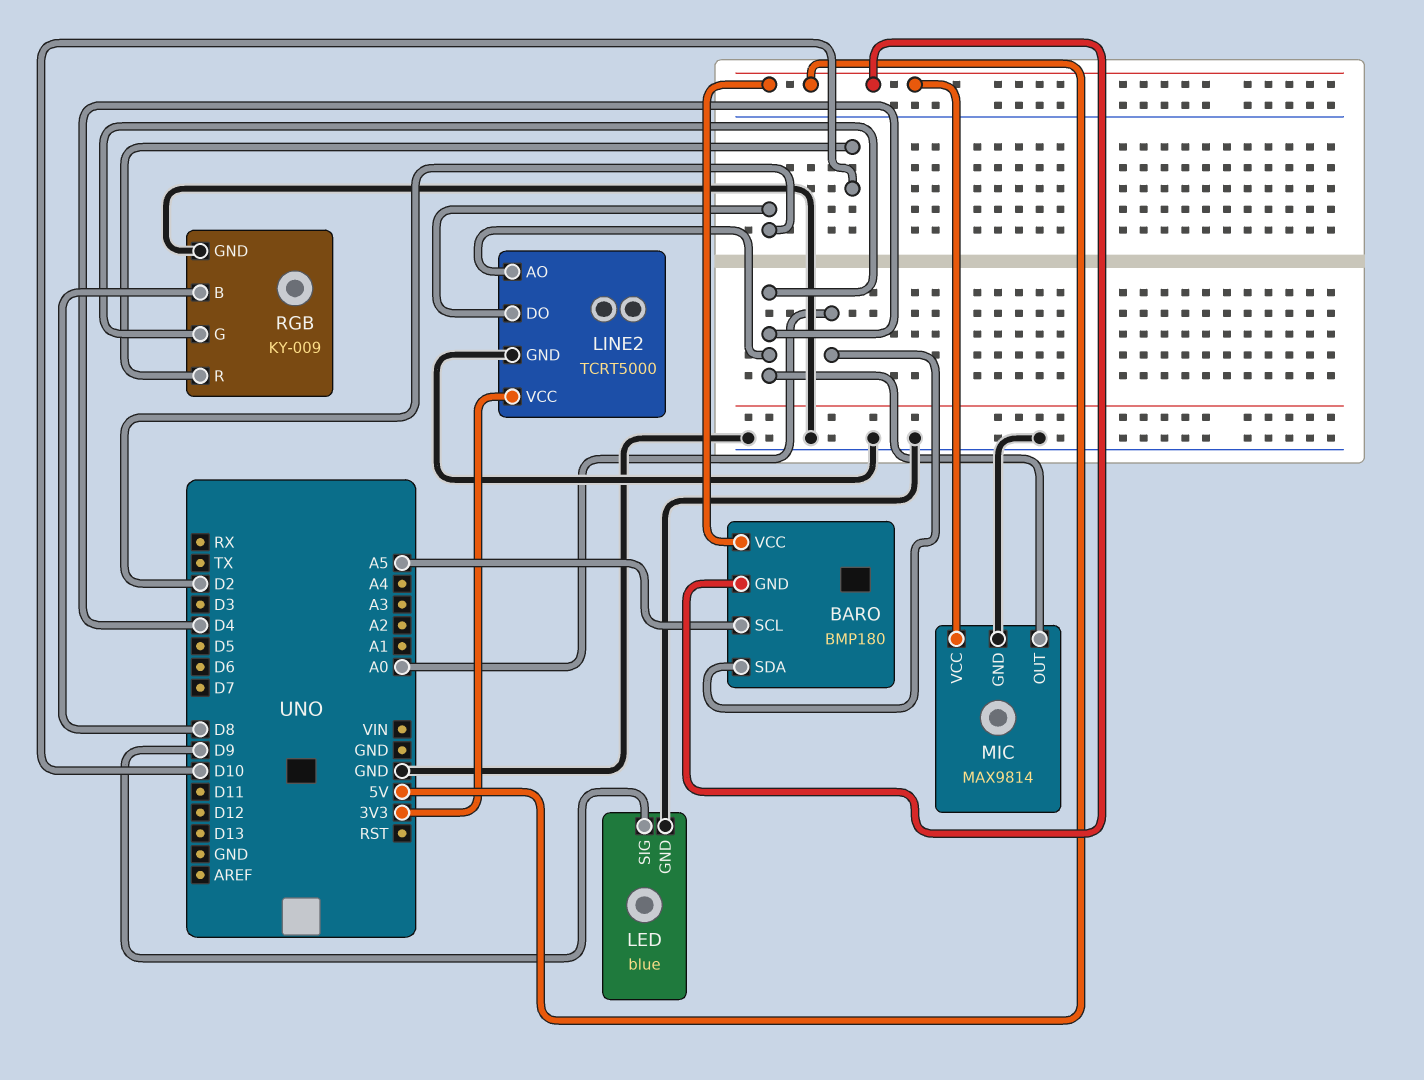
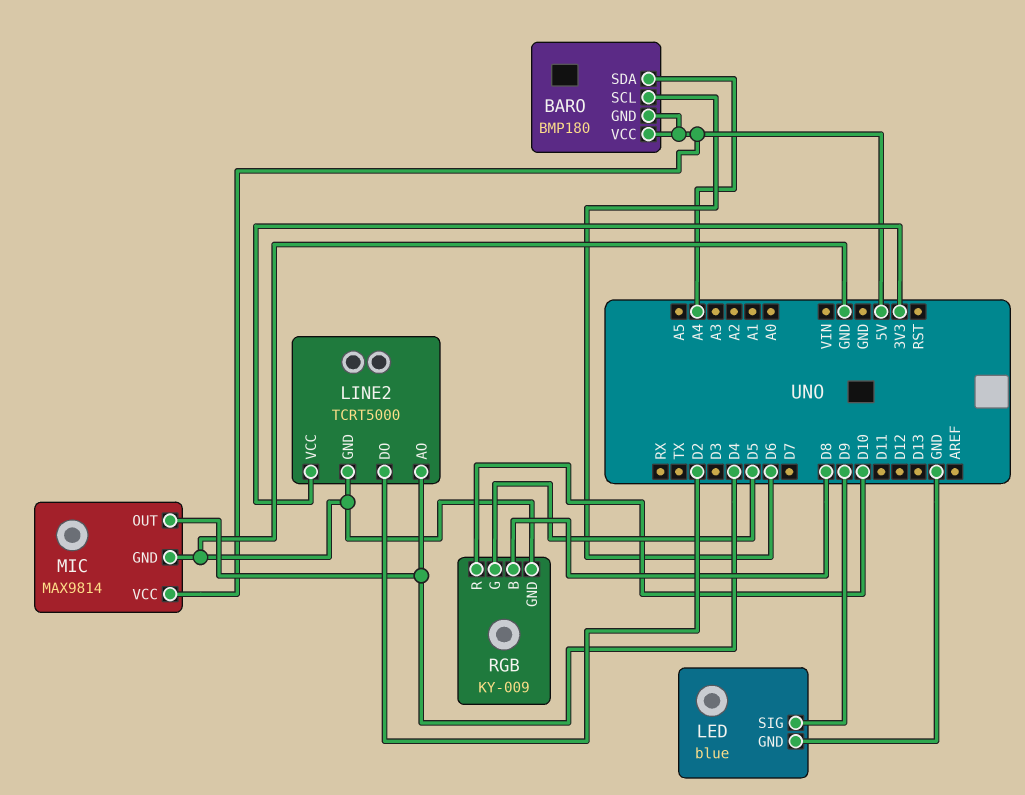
BARO pin SCL: A5 -> D6
BARO pin SDA: A0 -> A4
RGB pin G: D4 -> D5

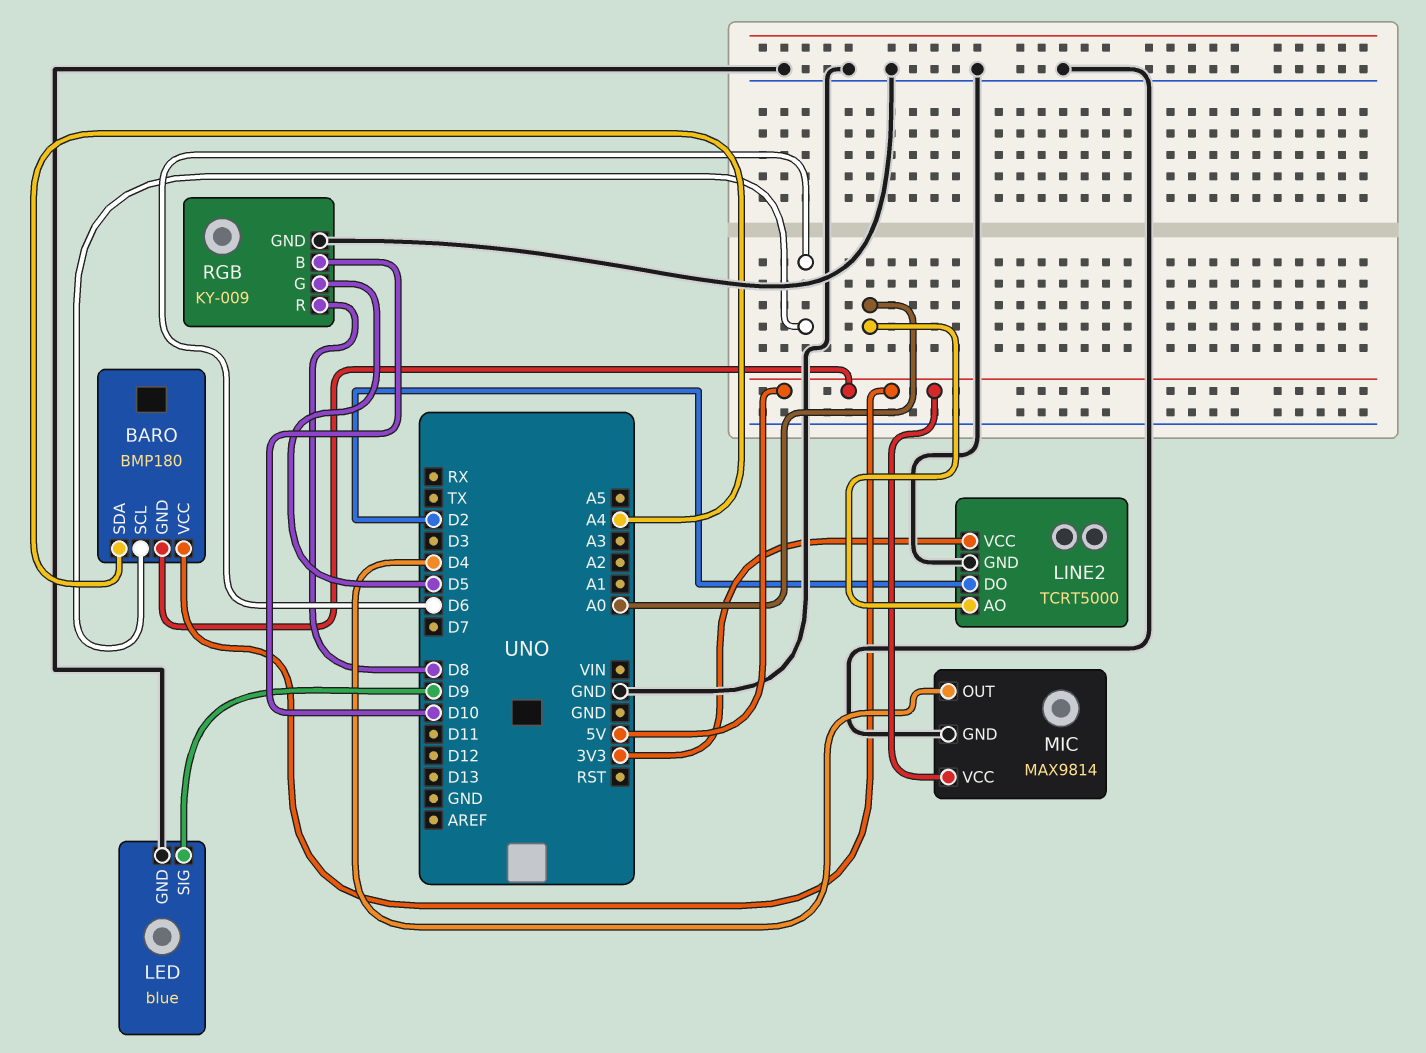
LINE2 pin AO: D4 -> A0
RGB pin B: D8 -> D10
RGB pin R: D10 -> D8

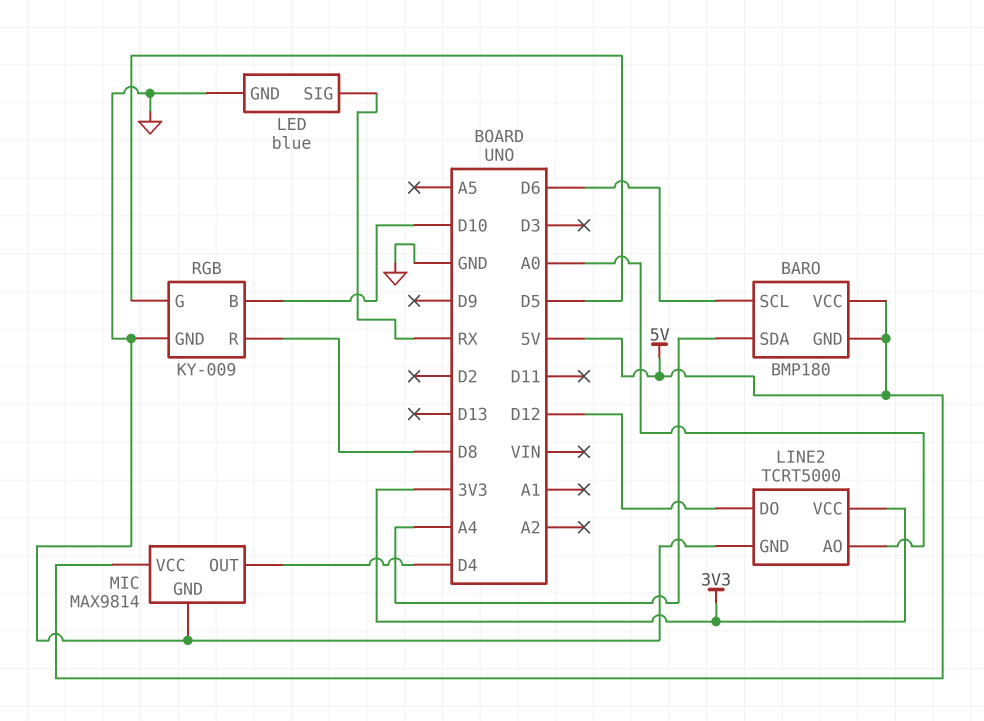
LED pin SIG: D9 -> RX
LINE2 pin DO: D2 -> D12

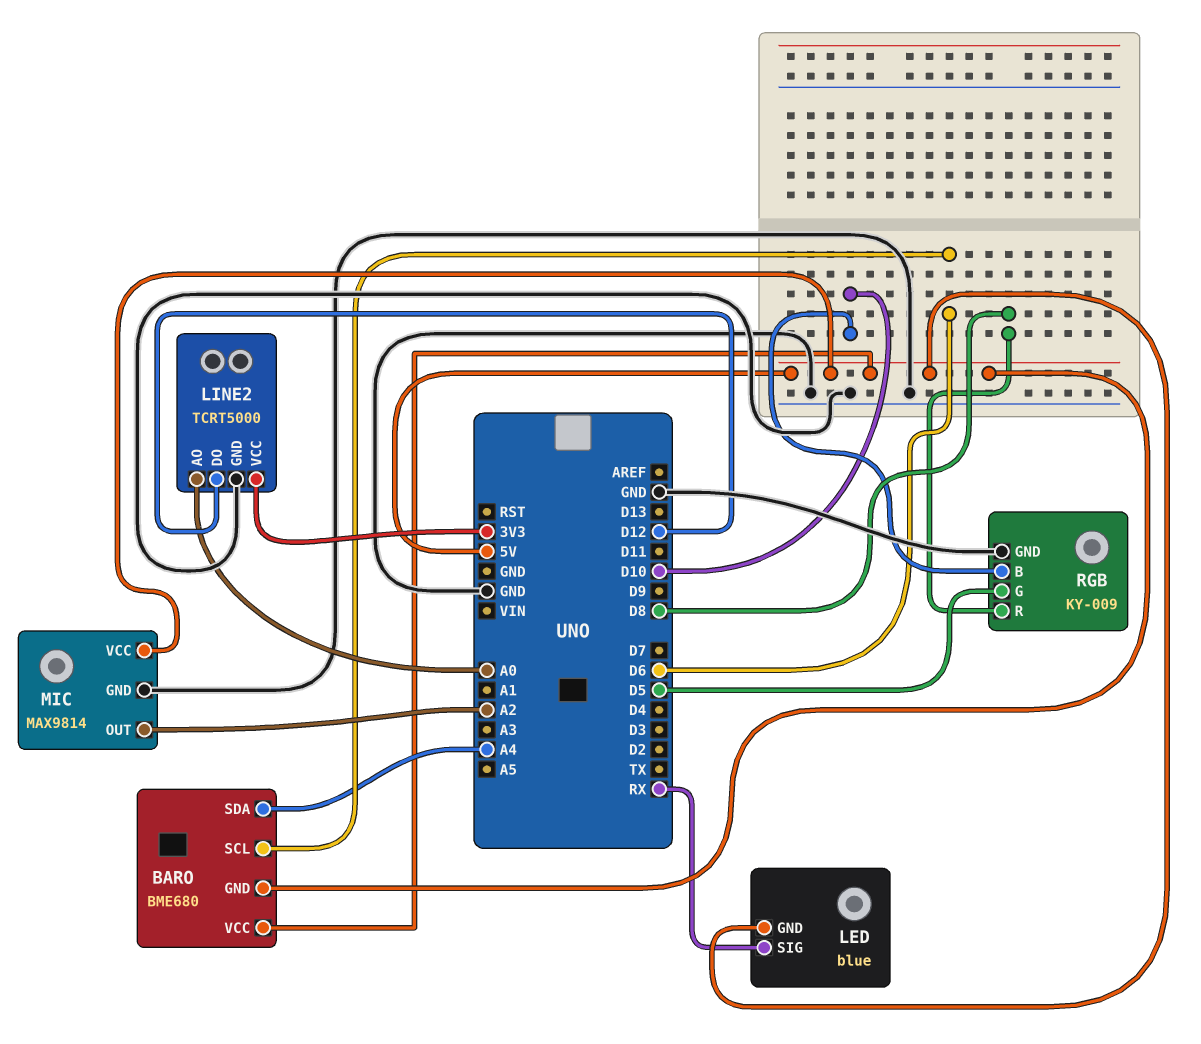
BARO: BMP180 -> BME680
LED pin GND: GND -> 5V
MIC pin OUT: D4 -> A2

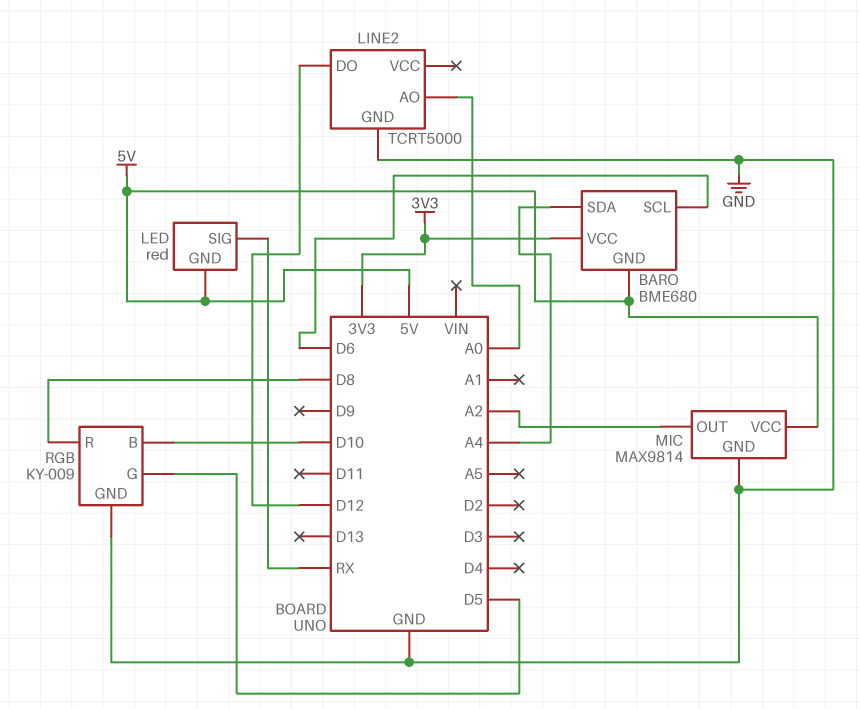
BARO pin VCC: 5V -> 3V3
LED: blue -> red
LINE2 pin VCC: 3V3 -> none

